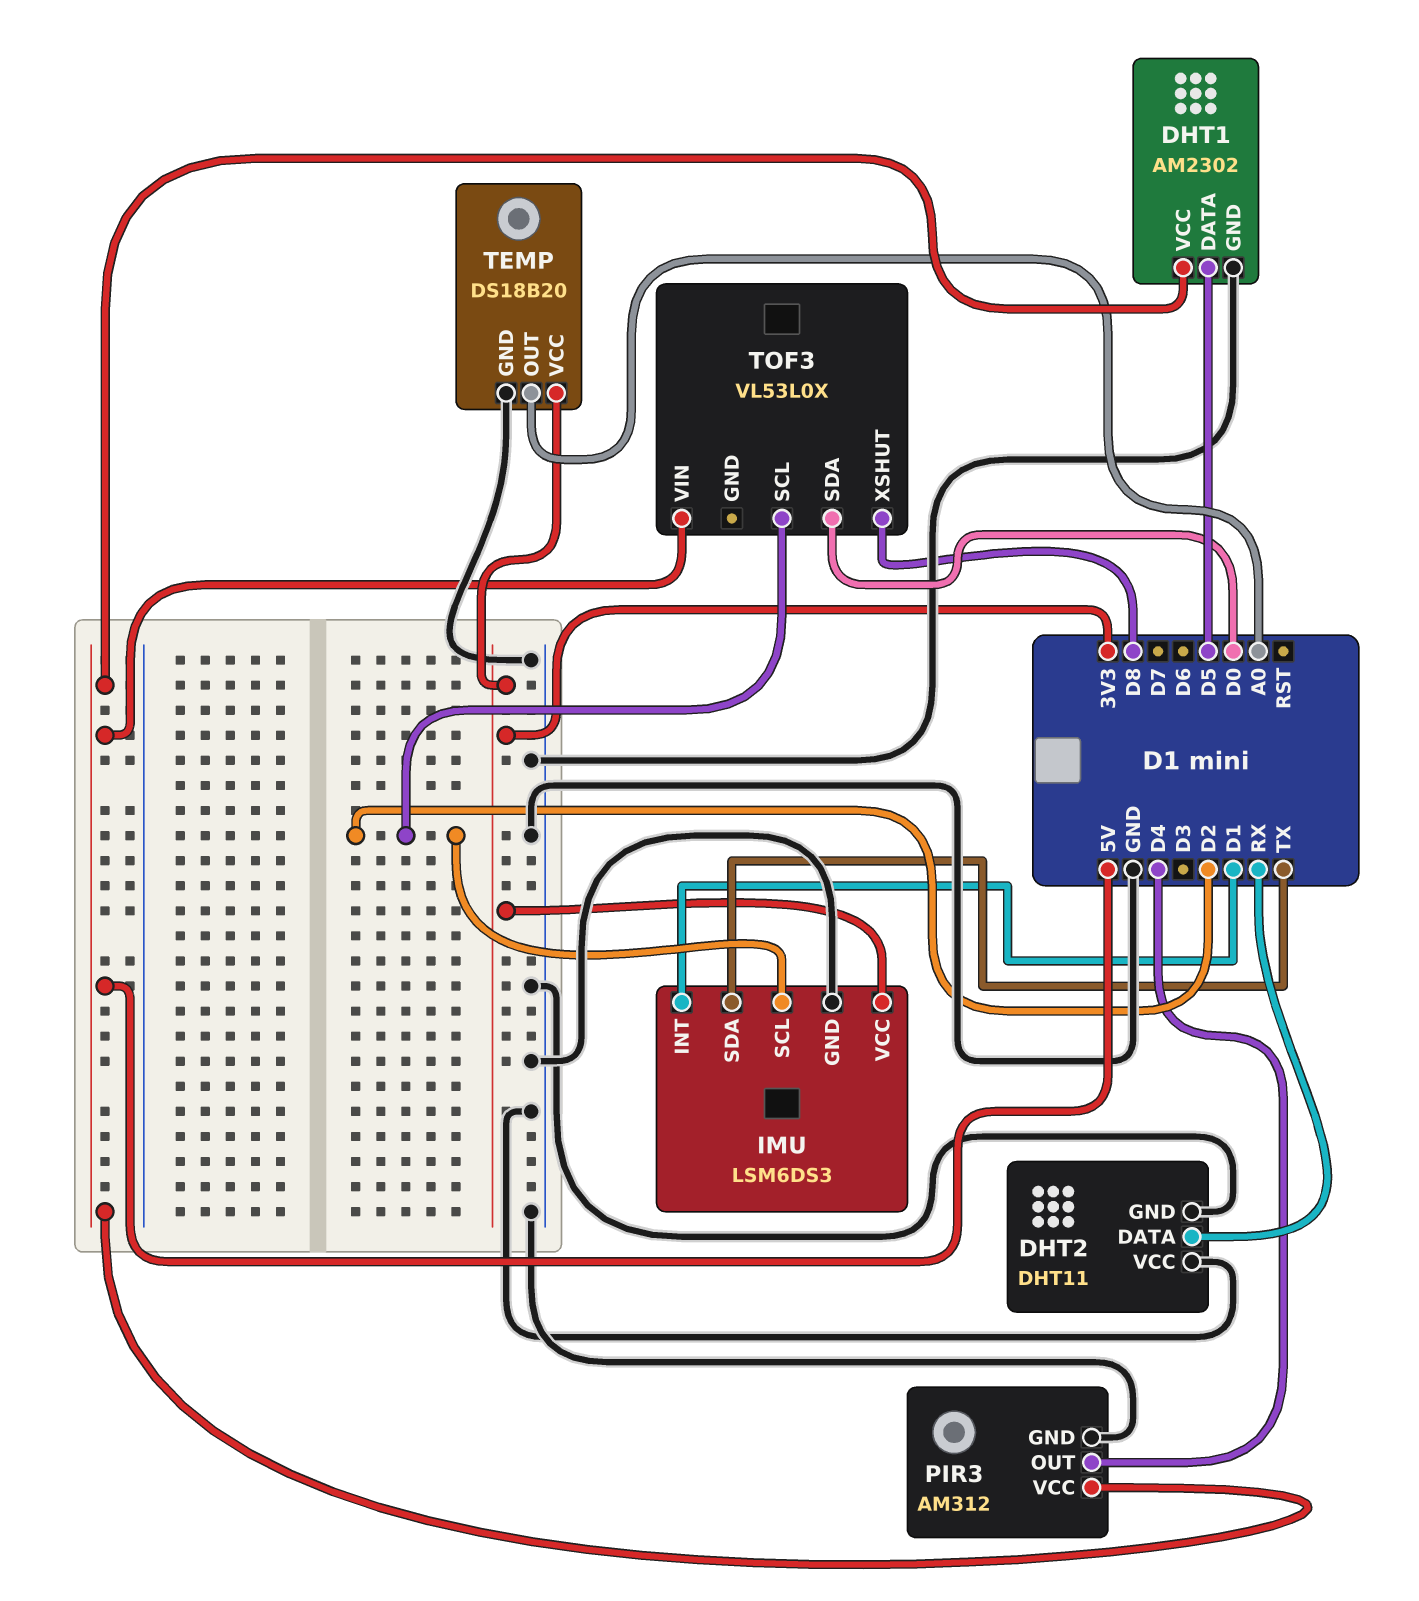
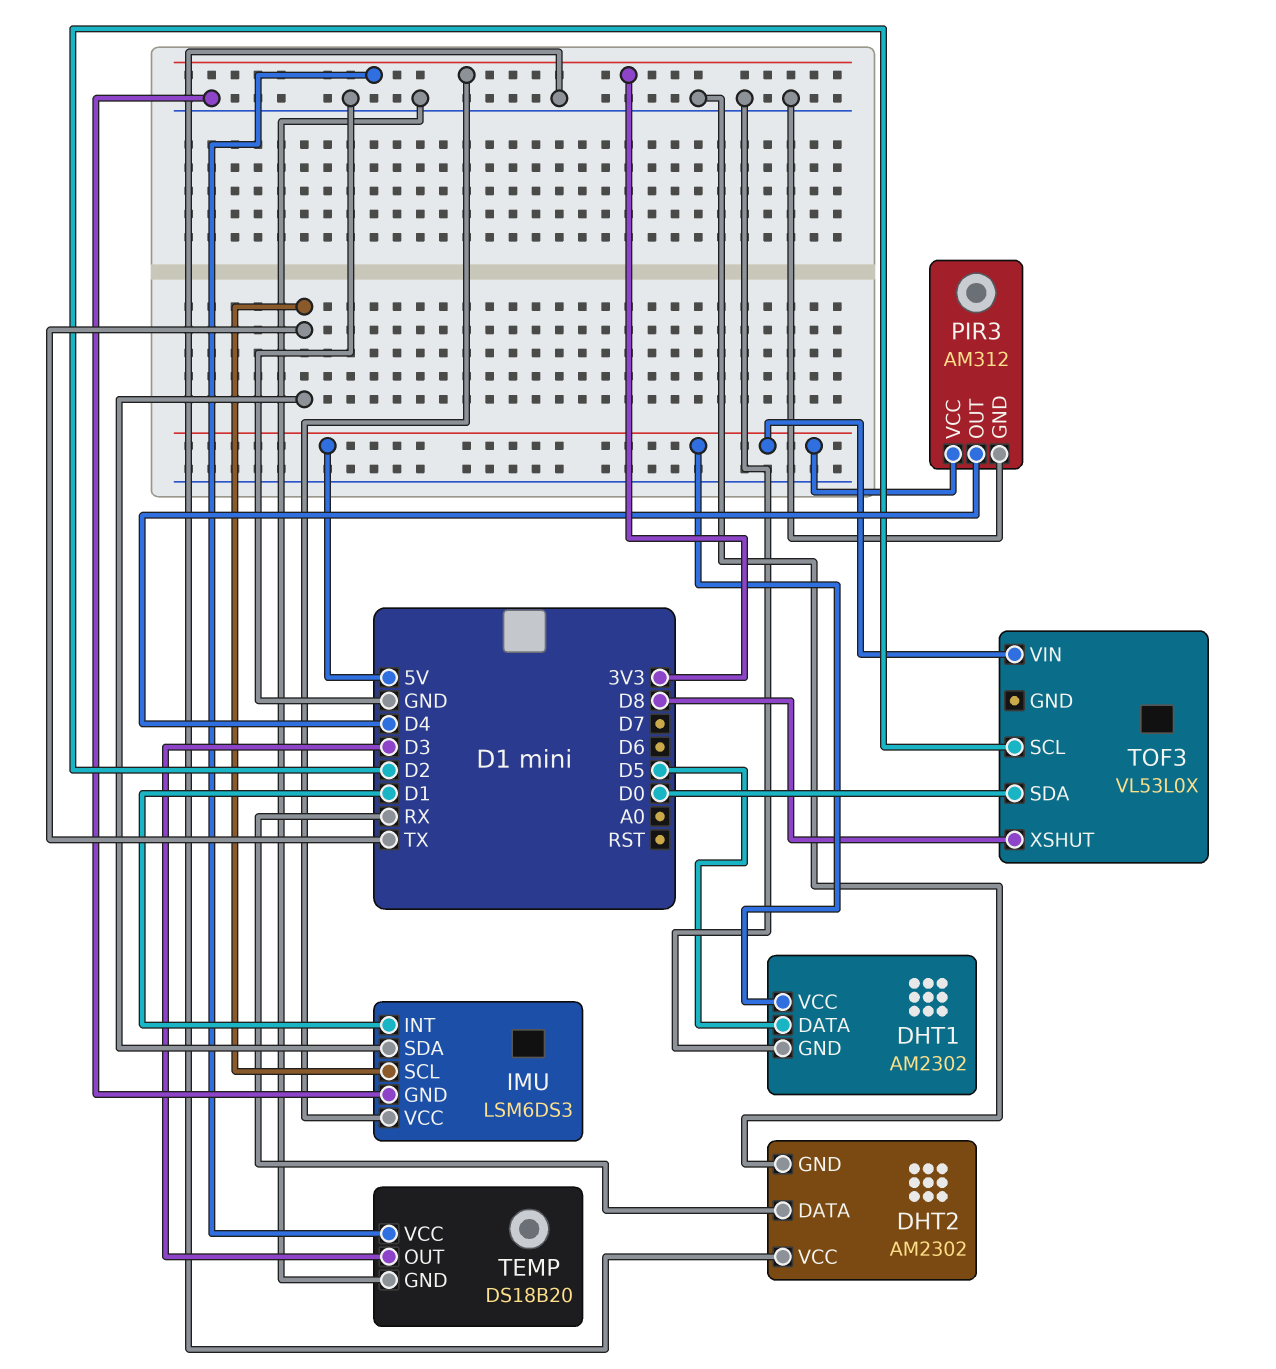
DHT2: DHT11 -> AM2302
IMU pin SCL: D2 -> TX
TEMP pin OUT: A0 -> D3

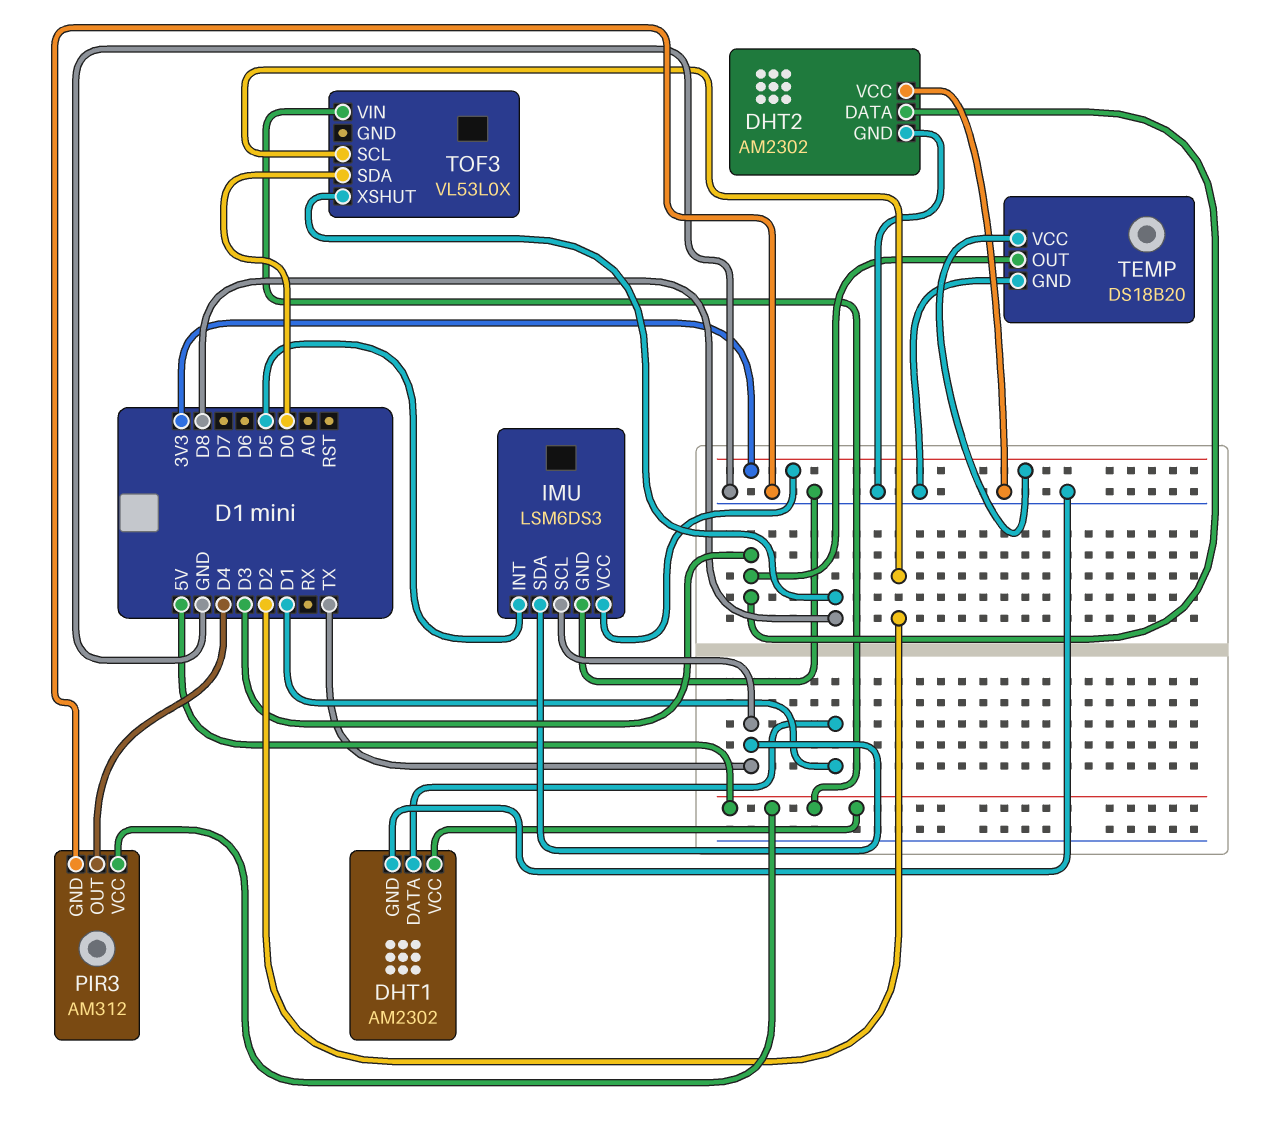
DHT1 pin DATA: D5 -> D1
DHT2 pin DATA: RX -> D3
IMU pin INT: D1 -> D5

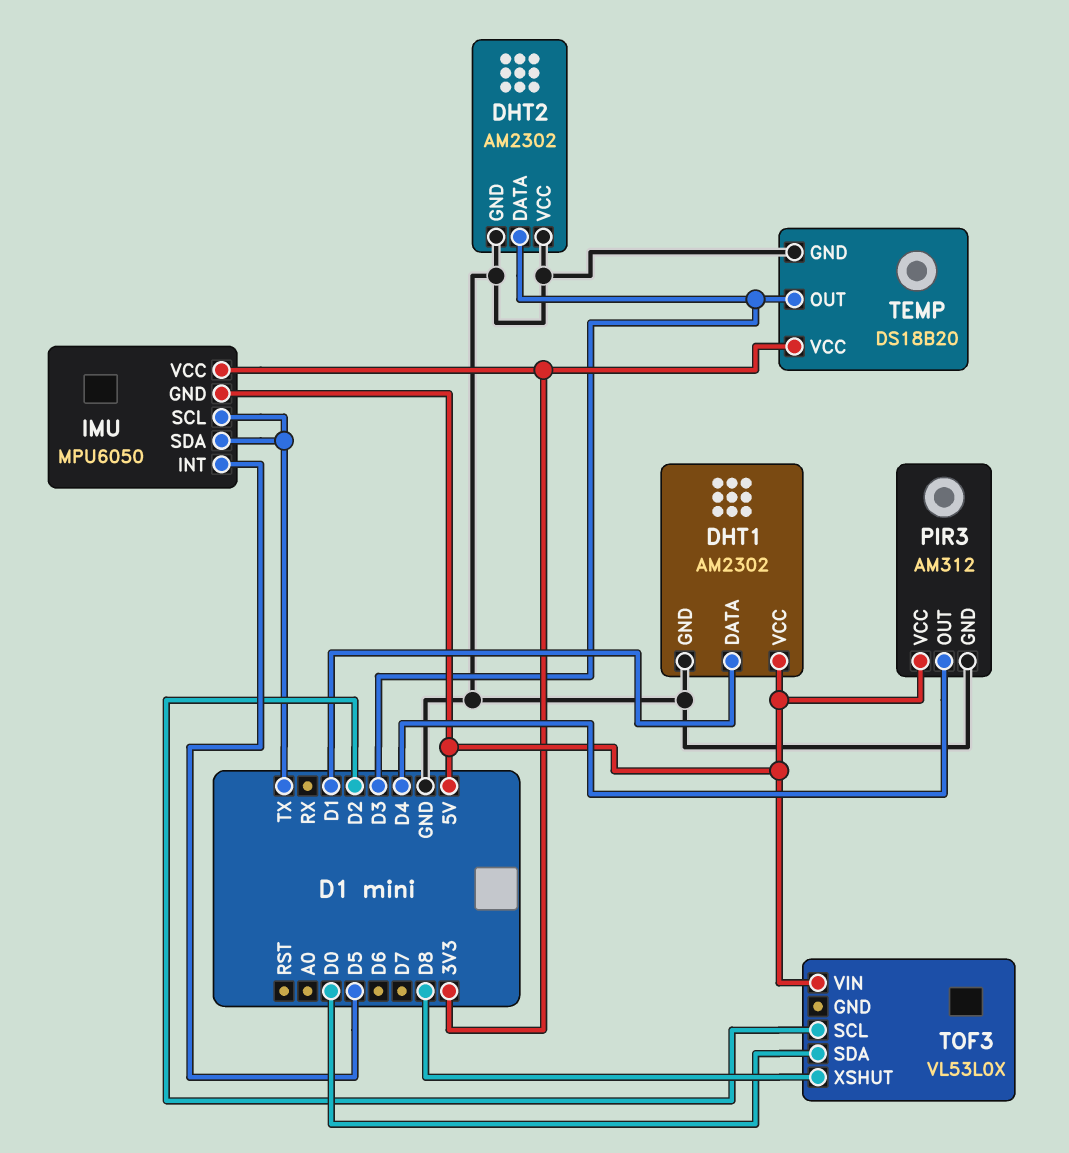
IMU: LSM6DS3 -> MPU6050
IMU pin GND: GND -> 5V

